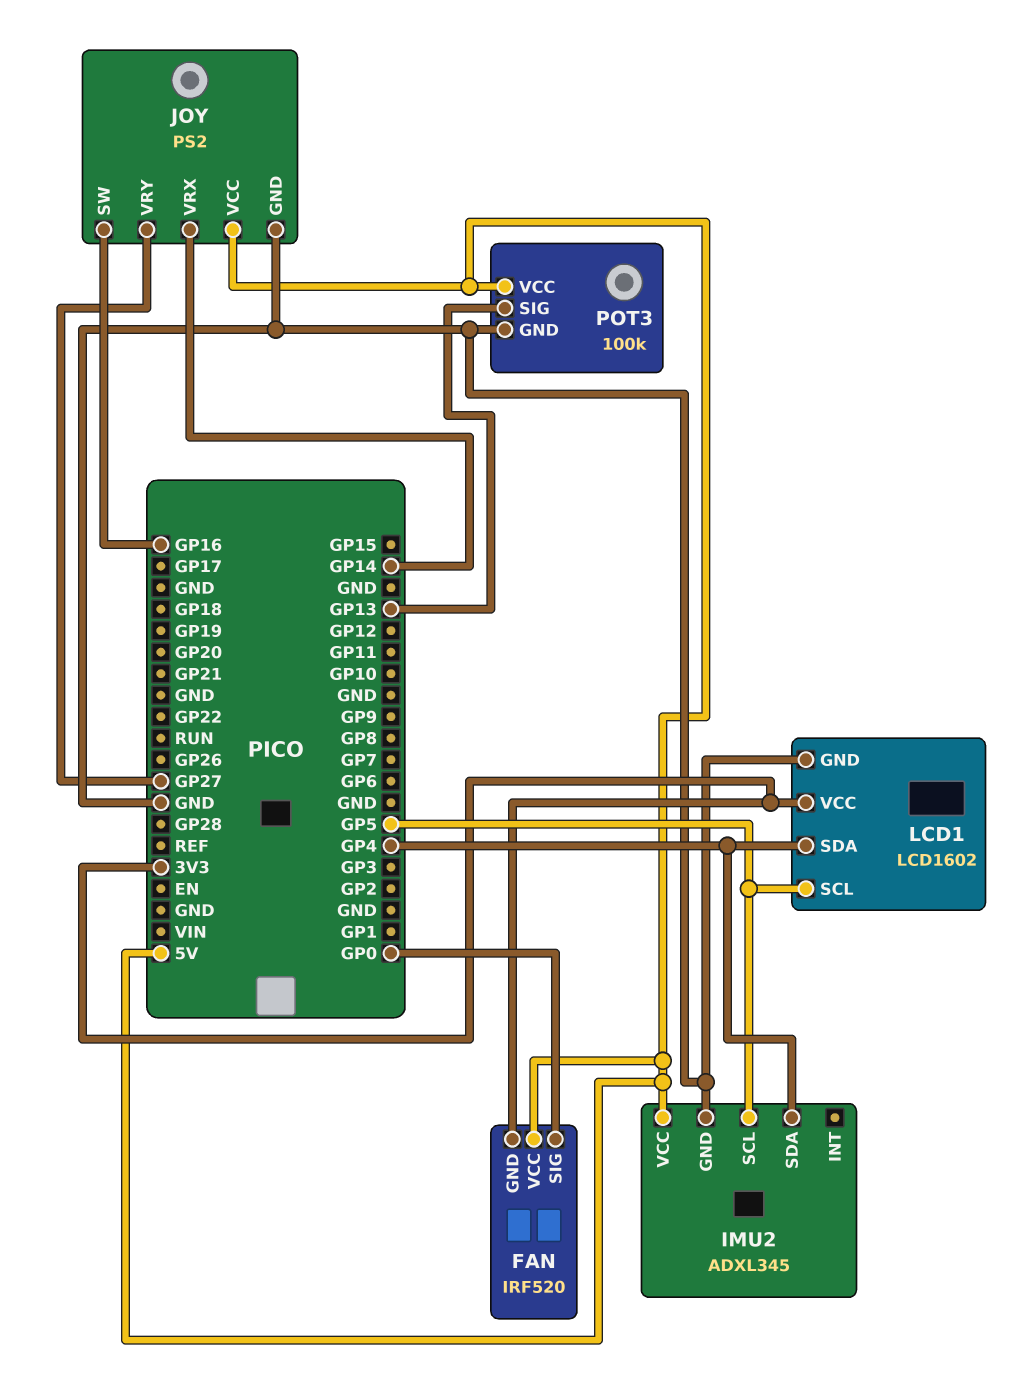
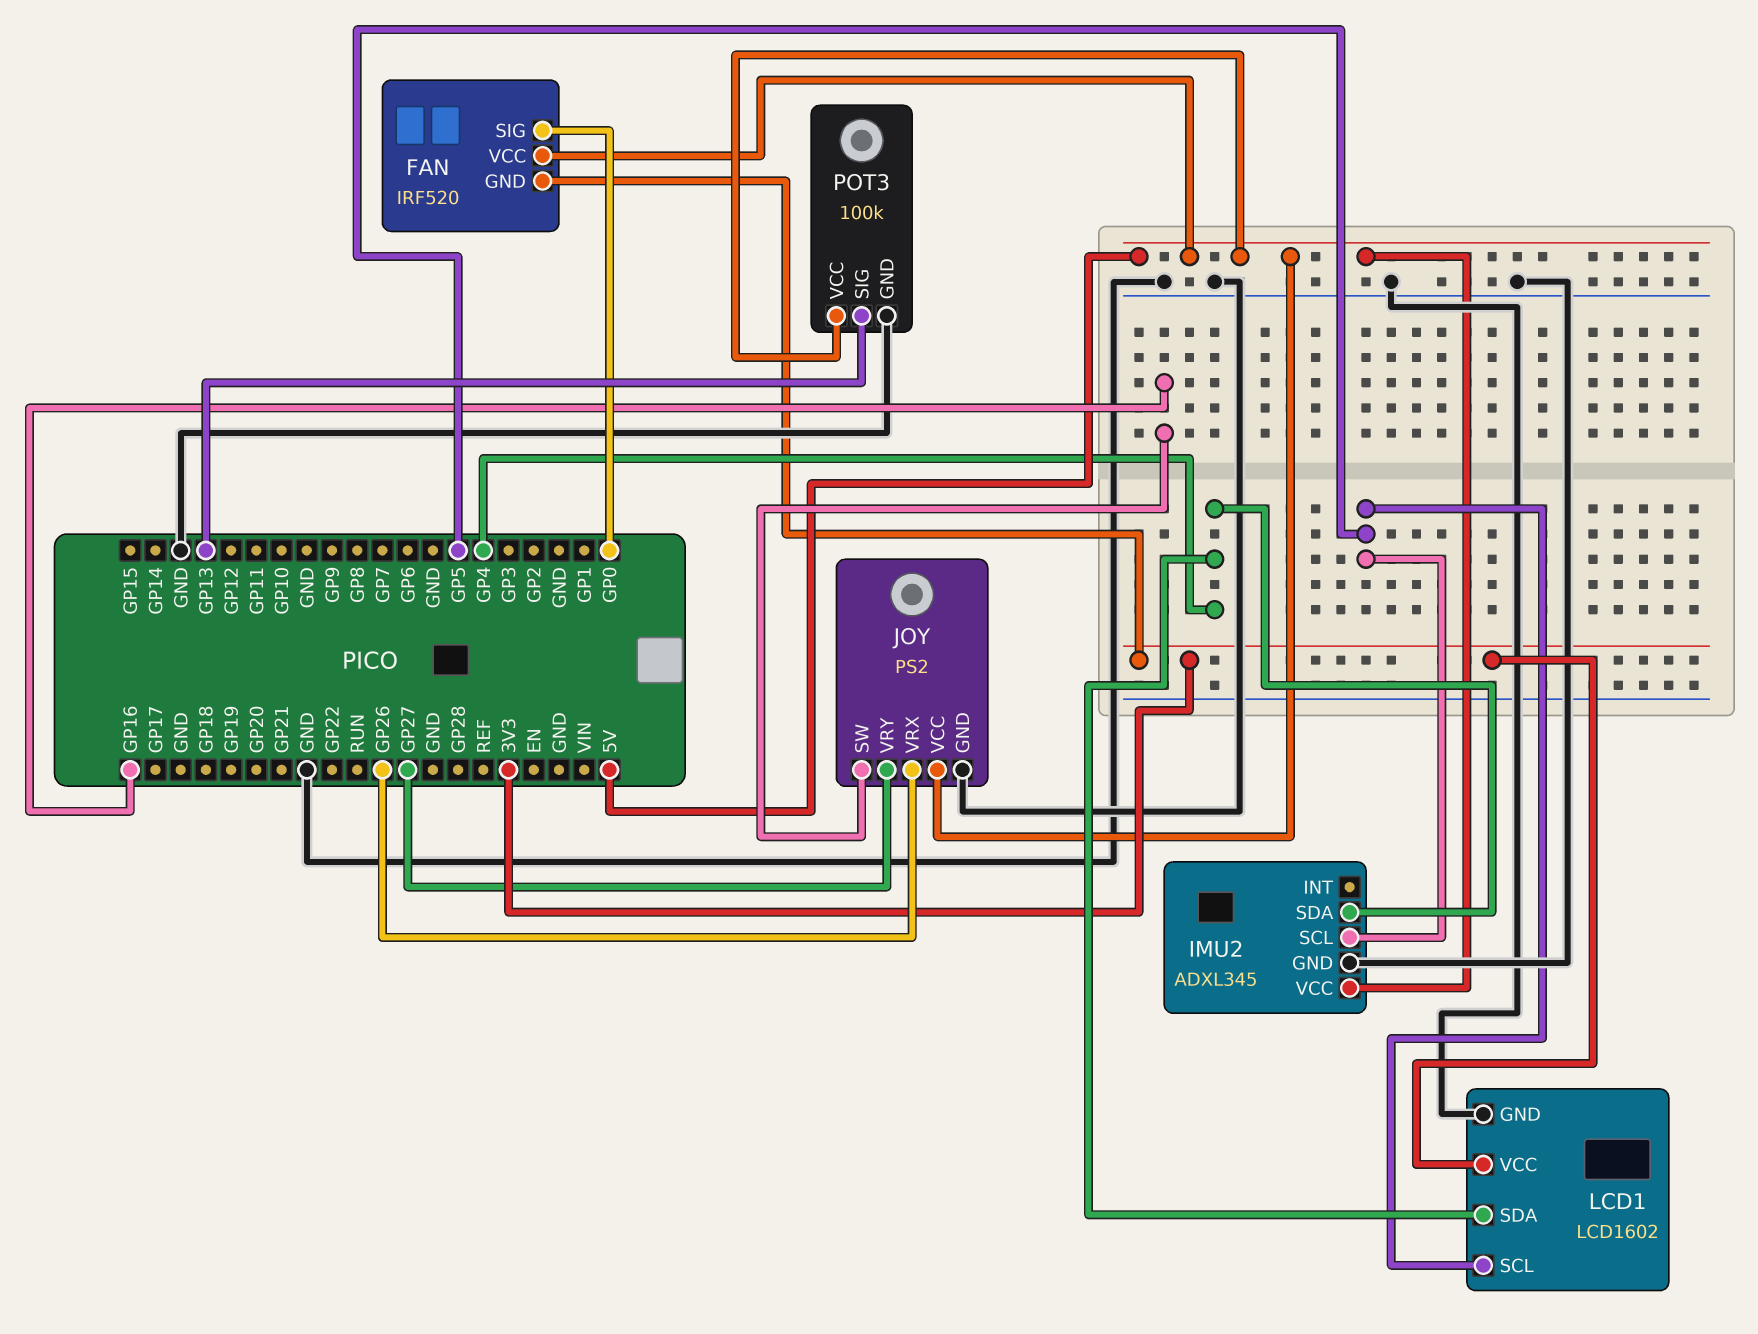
JOY pin VRX: GP14 -> GP26

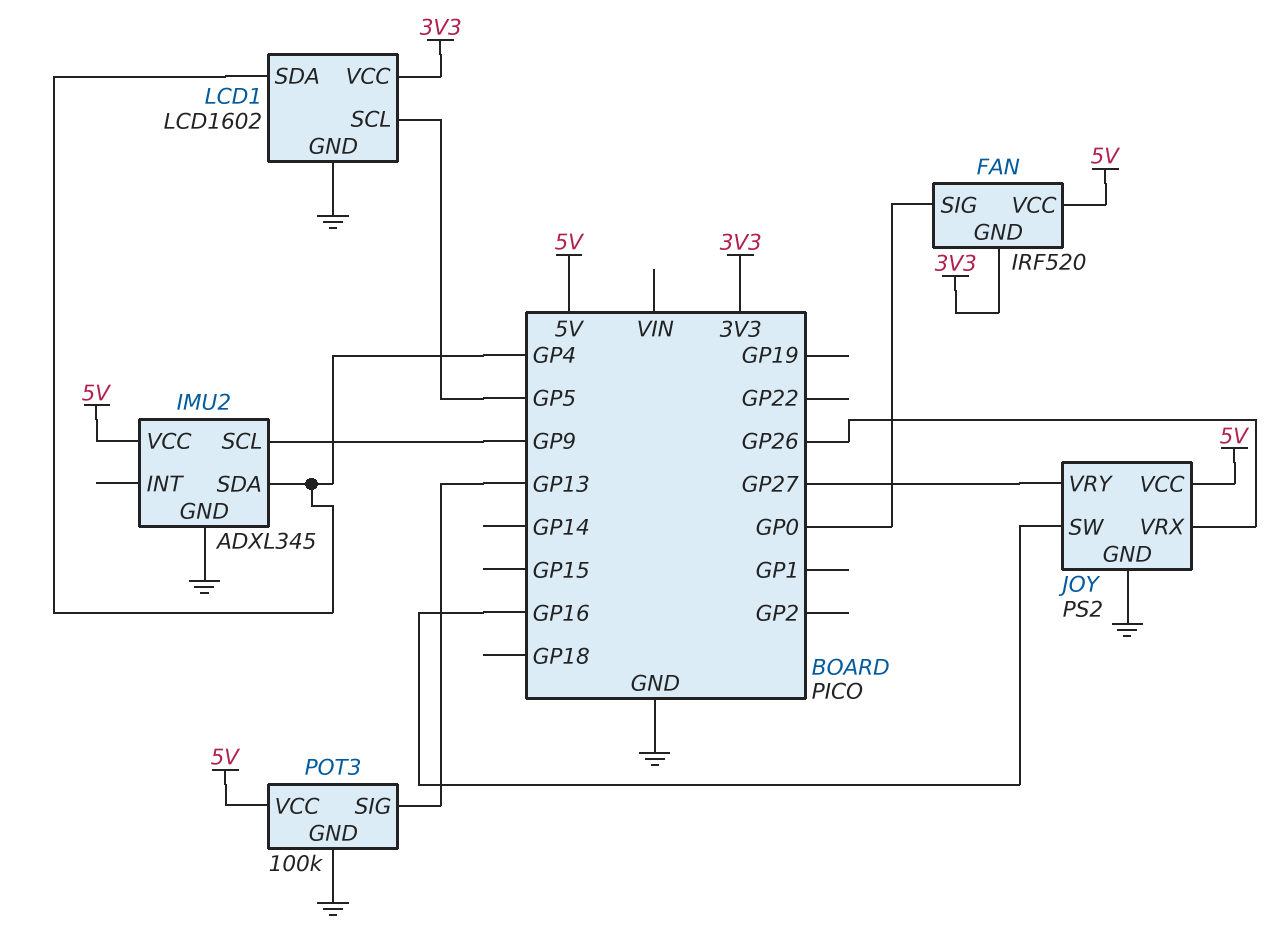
IMU2 pin SCL: GP5 -> GP9

